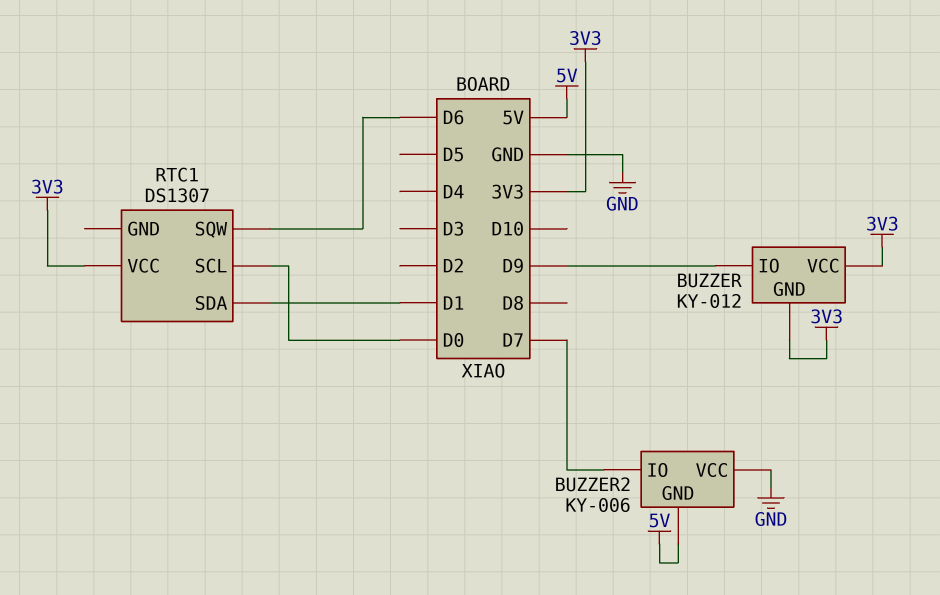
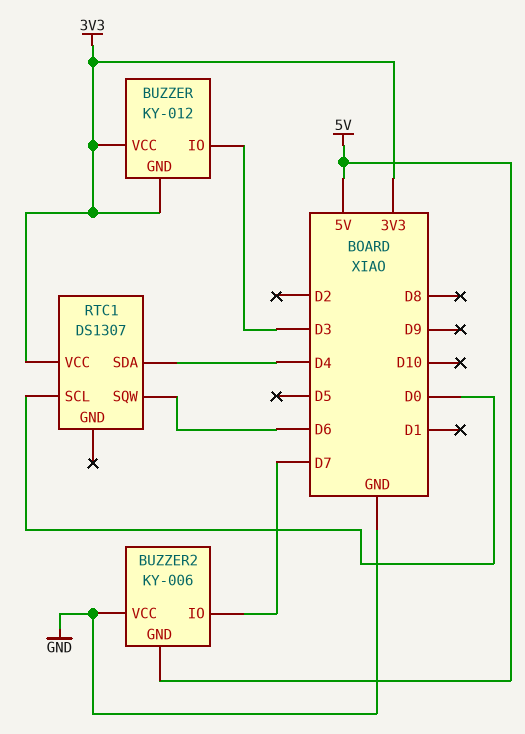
BUZZER pin IO: D9 -> D3
RTC1 pin SDA: D1 -> D4

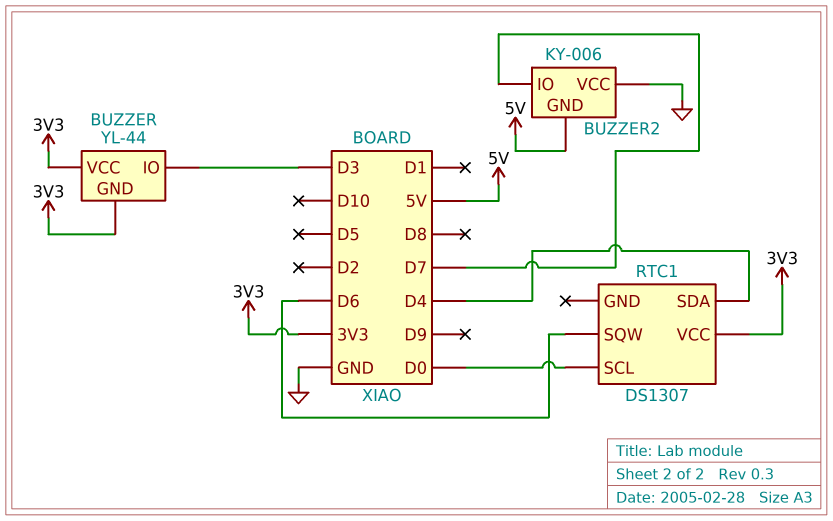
BUZZER: KY-012 -> YL-44

